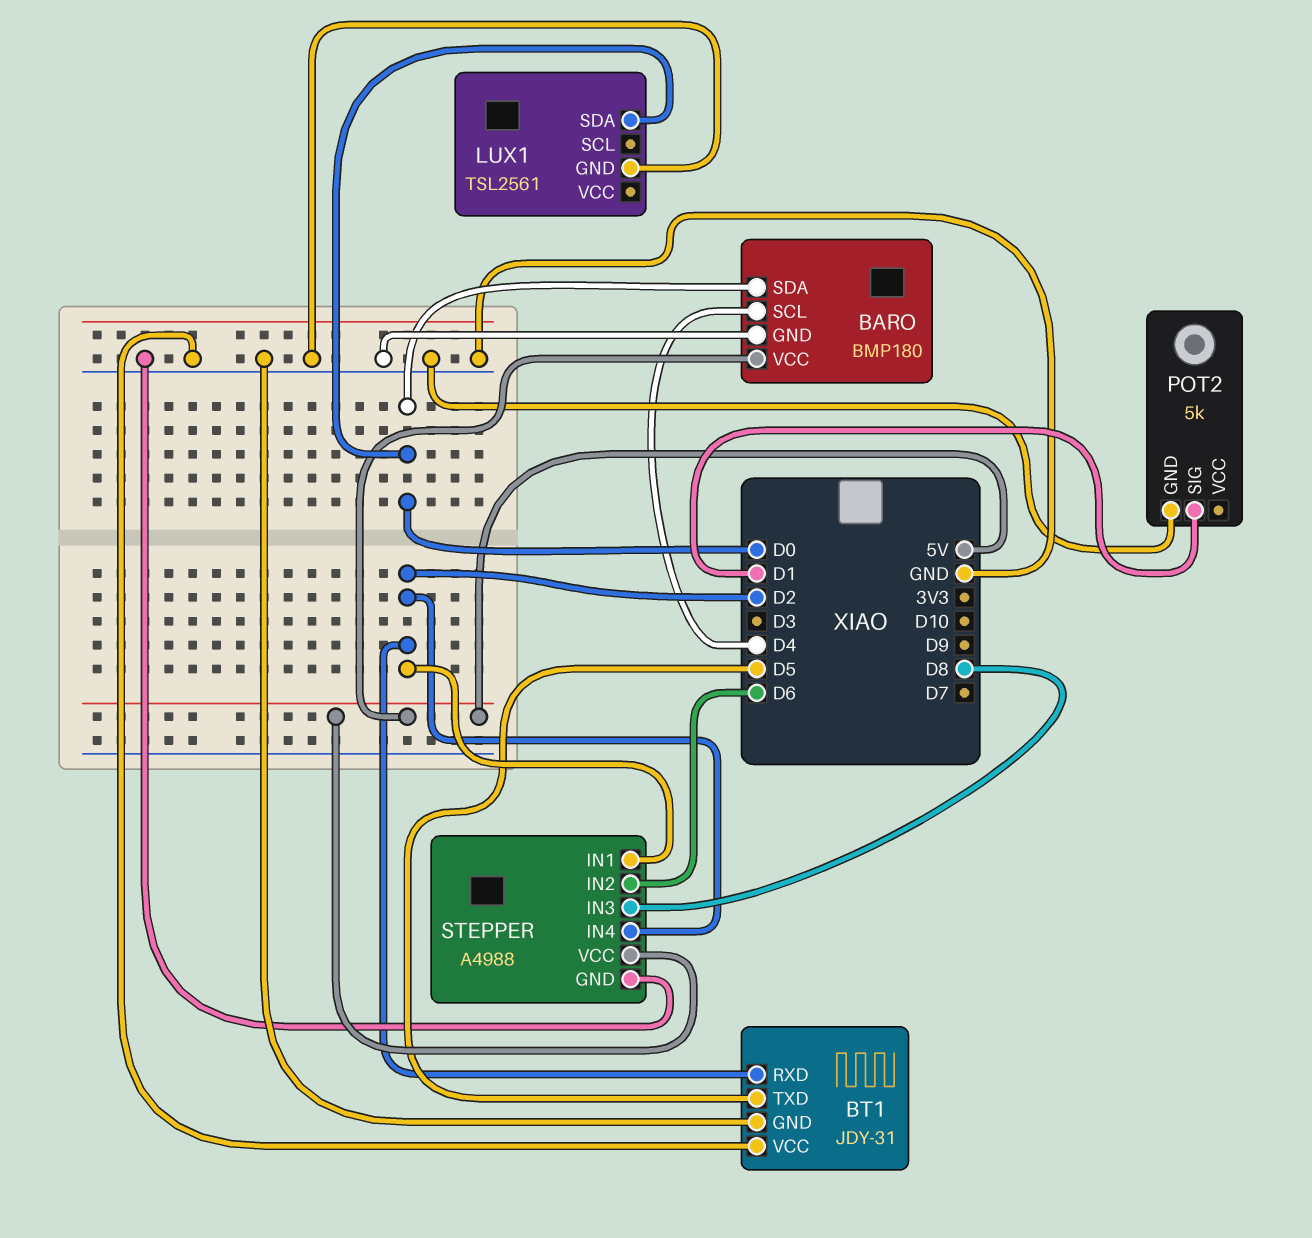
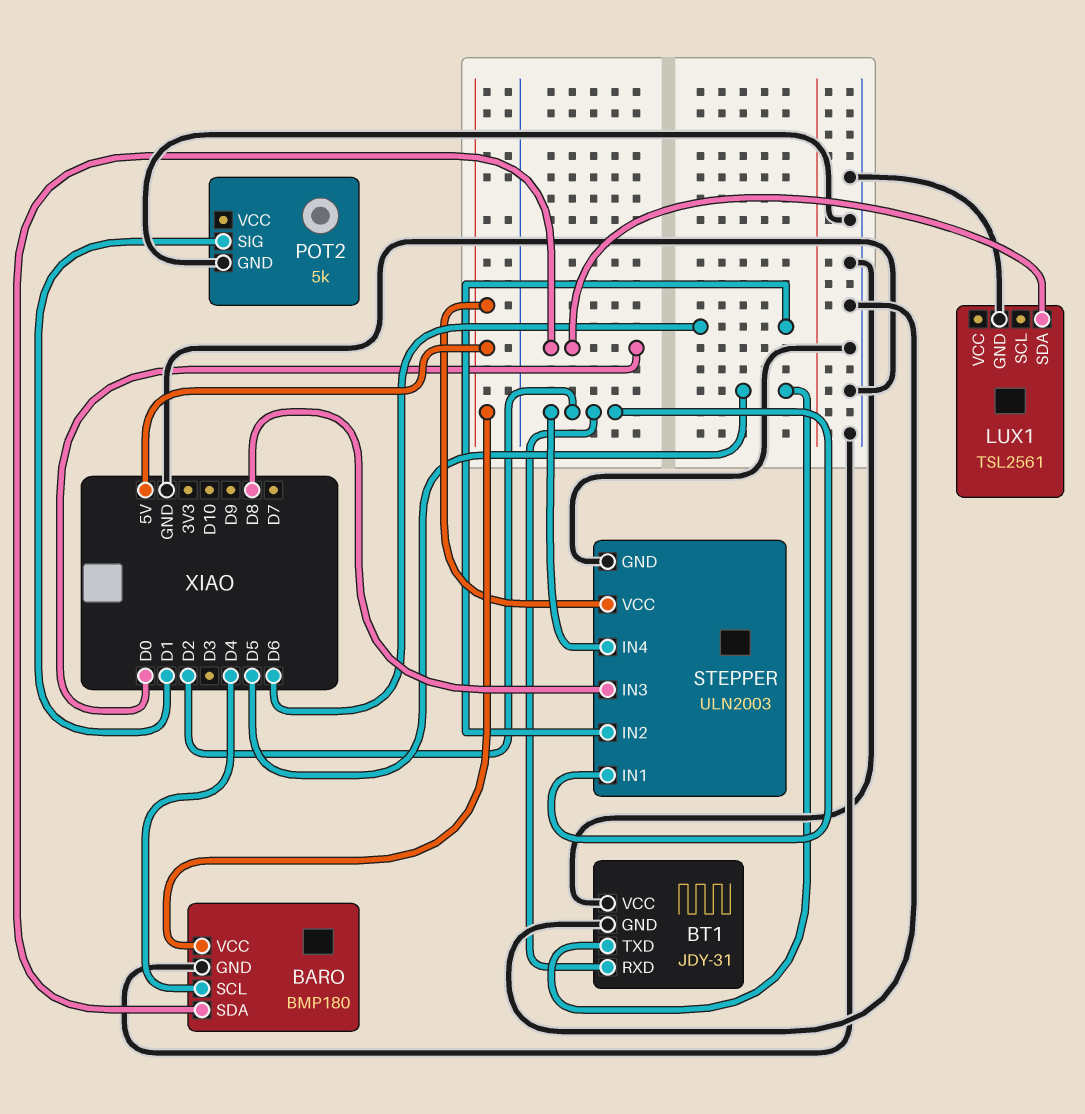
STEPPER: A4988 -> ULN2003

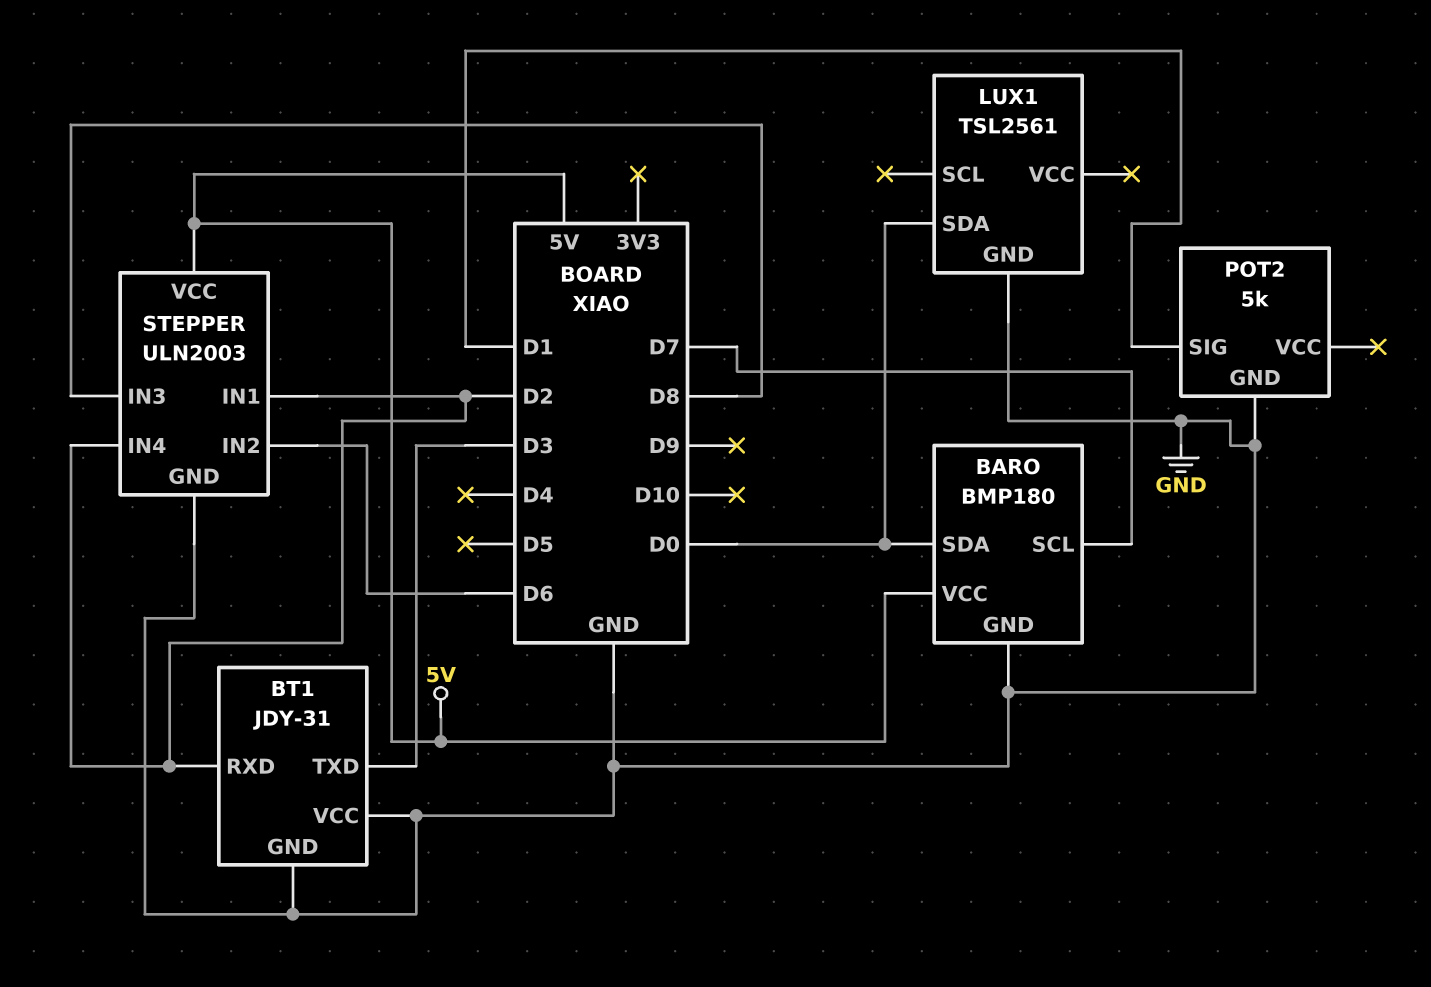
BARO pin SCL: D4 -> D7
BT1 pin TXD: D5 -> D3

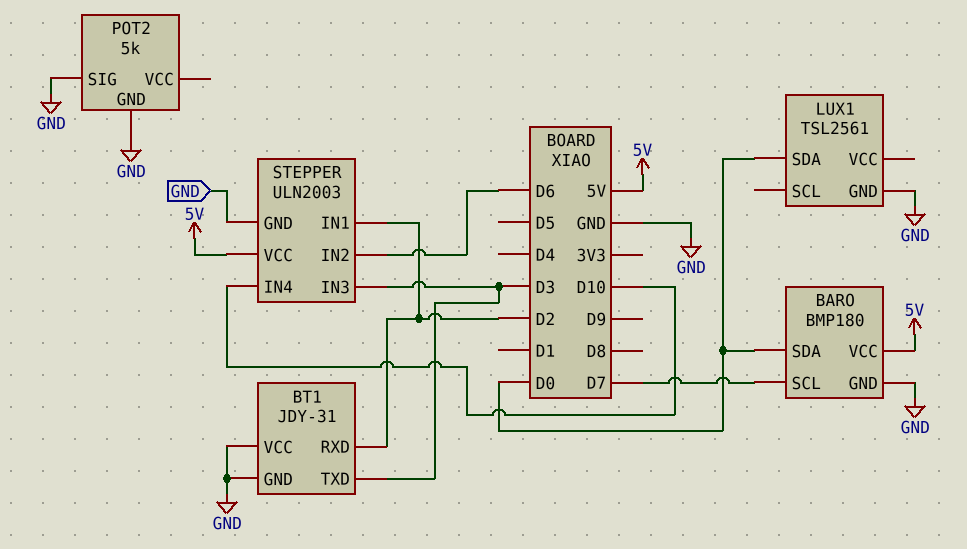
POT2 pin SIG: D1 -> GND
STEPPER pin IN3: D8 -> D3
STEPPER pin IN4: D2 -> D10

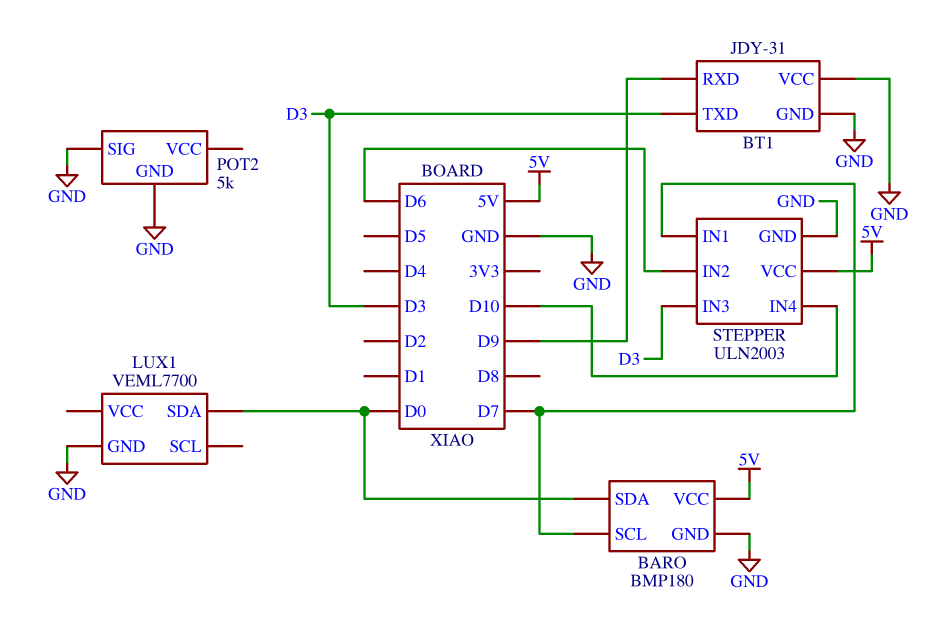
BT1 pin RXD: D2 -> D9
LUX1: TSL2561 -> VEML7700
STEPPER pin IN1: D2 -> D7

